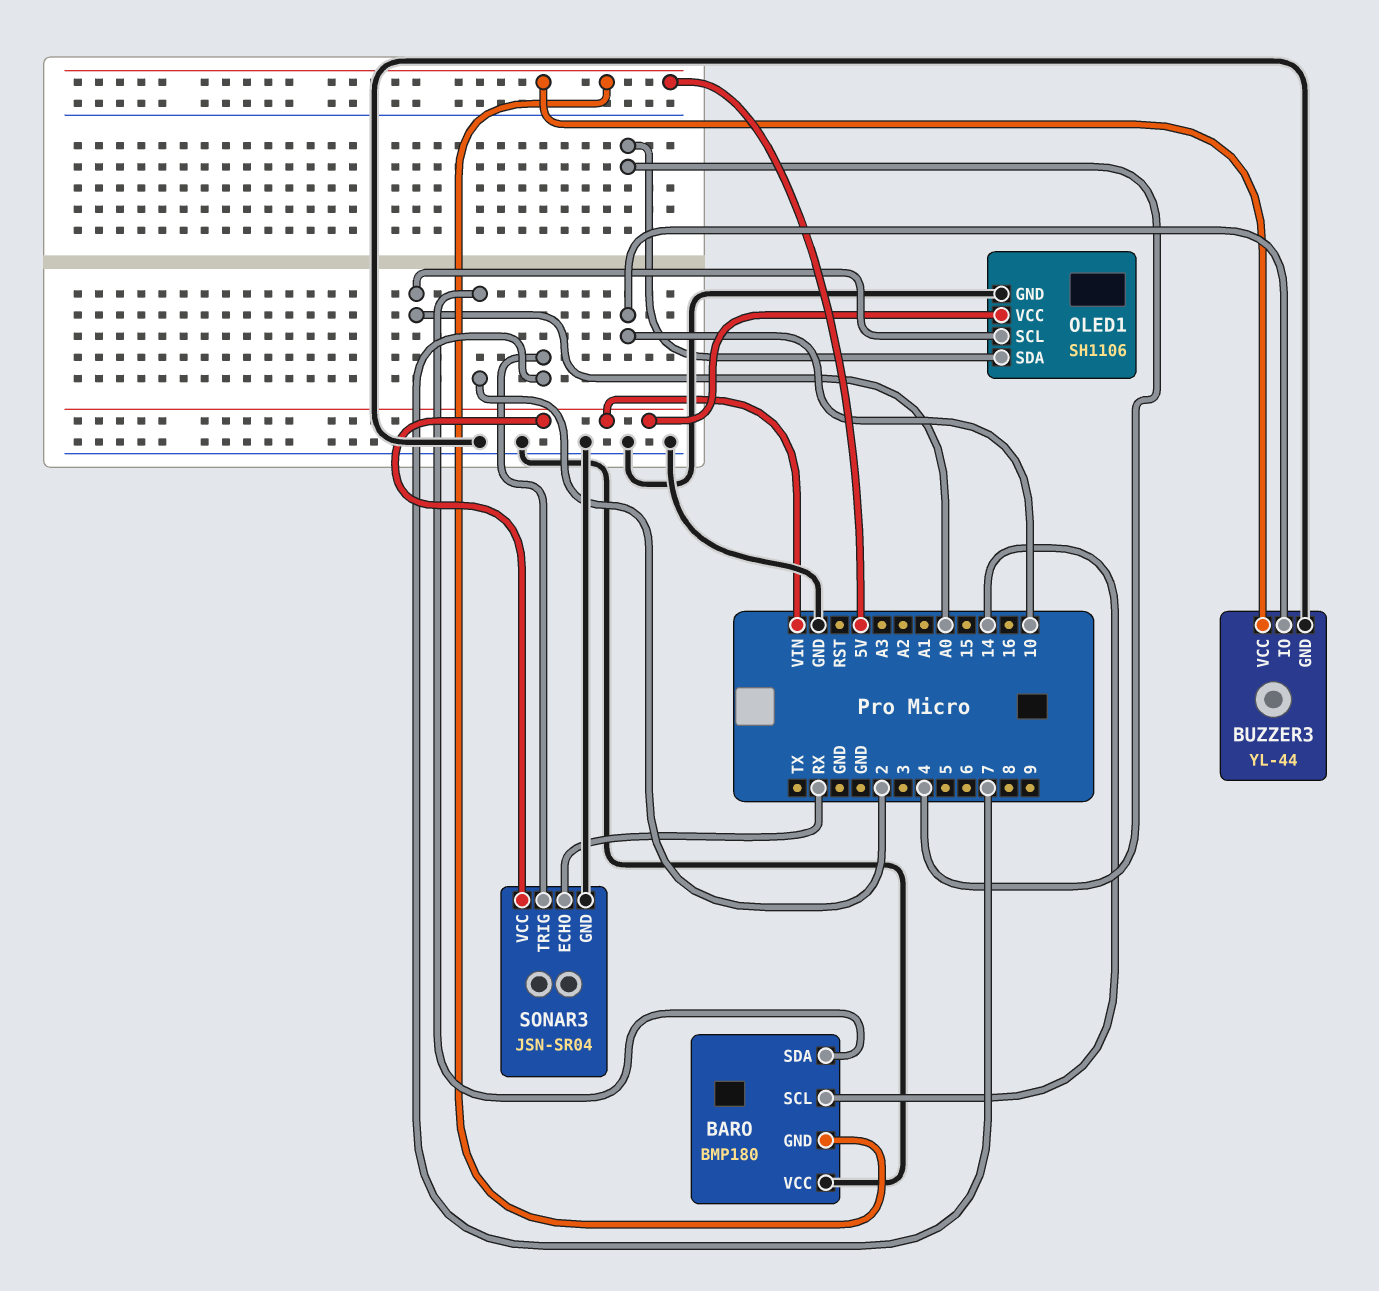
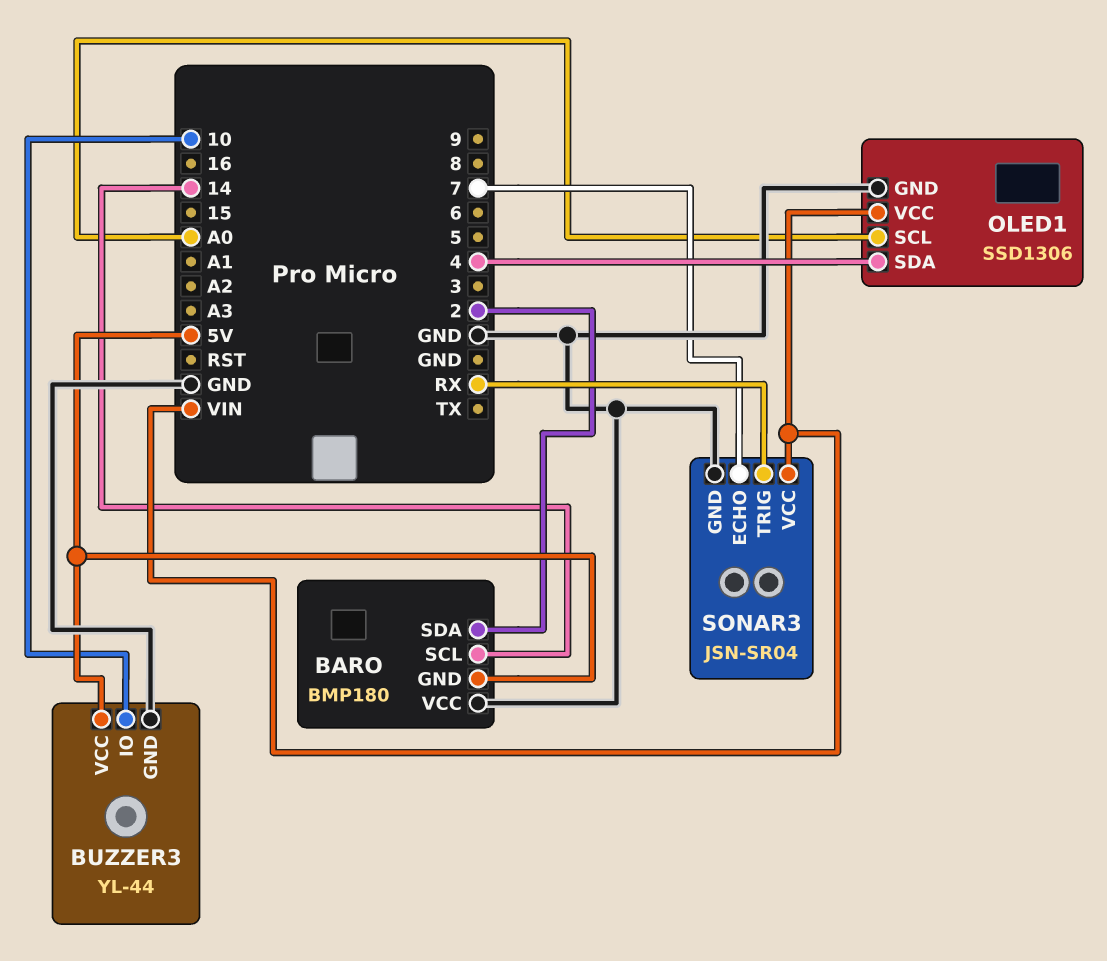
OLED1: SH1106 -> SSD1306
SONAR3 pin ECHO: RX -> 7
SONAR3 pin TRIG: 7 -> RX

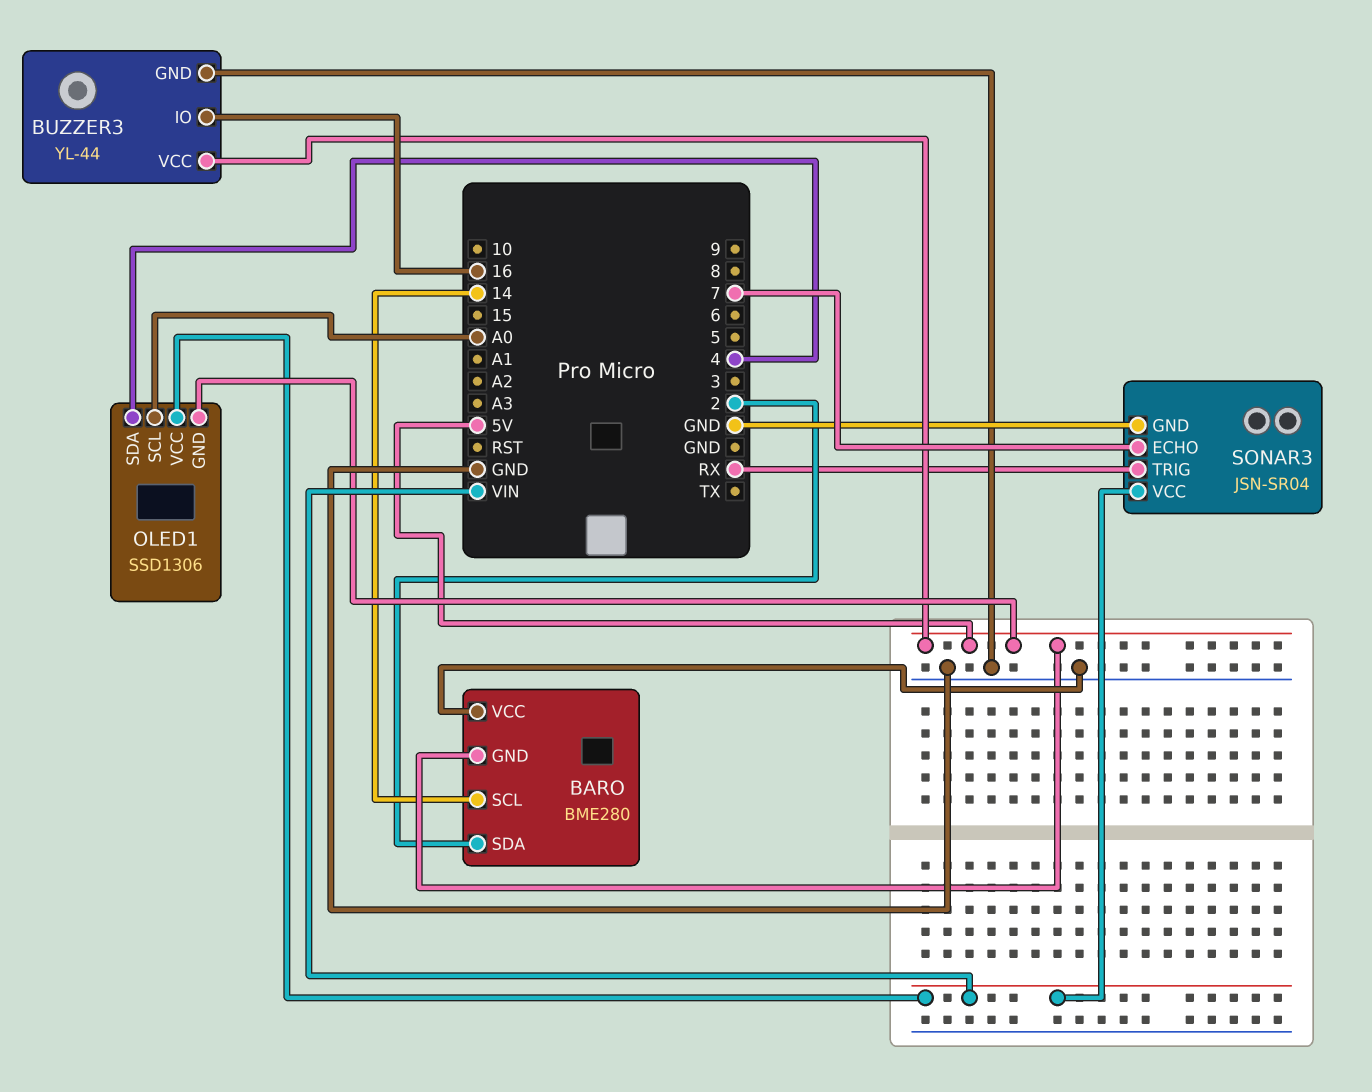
BARO: BMP180 -> BME280
BUZZER3 pin IO: 10 -> 16
OLED1 pin GND: GND -> 5V

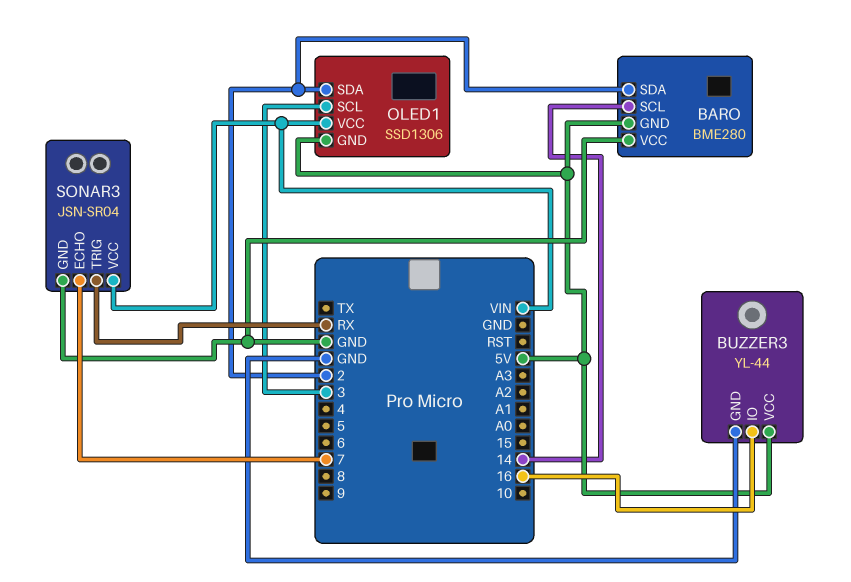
OLED1 pin SCL: A0 -> 3
OLED1 pin SDA: 4 -> 2

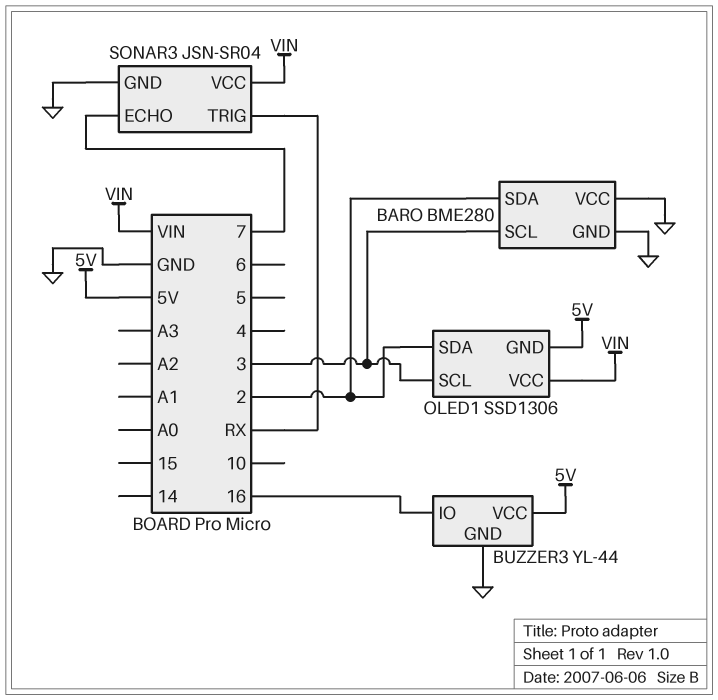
BARO pin GND: 5V -> GND
BARO pin SCL: 14 -> 3

